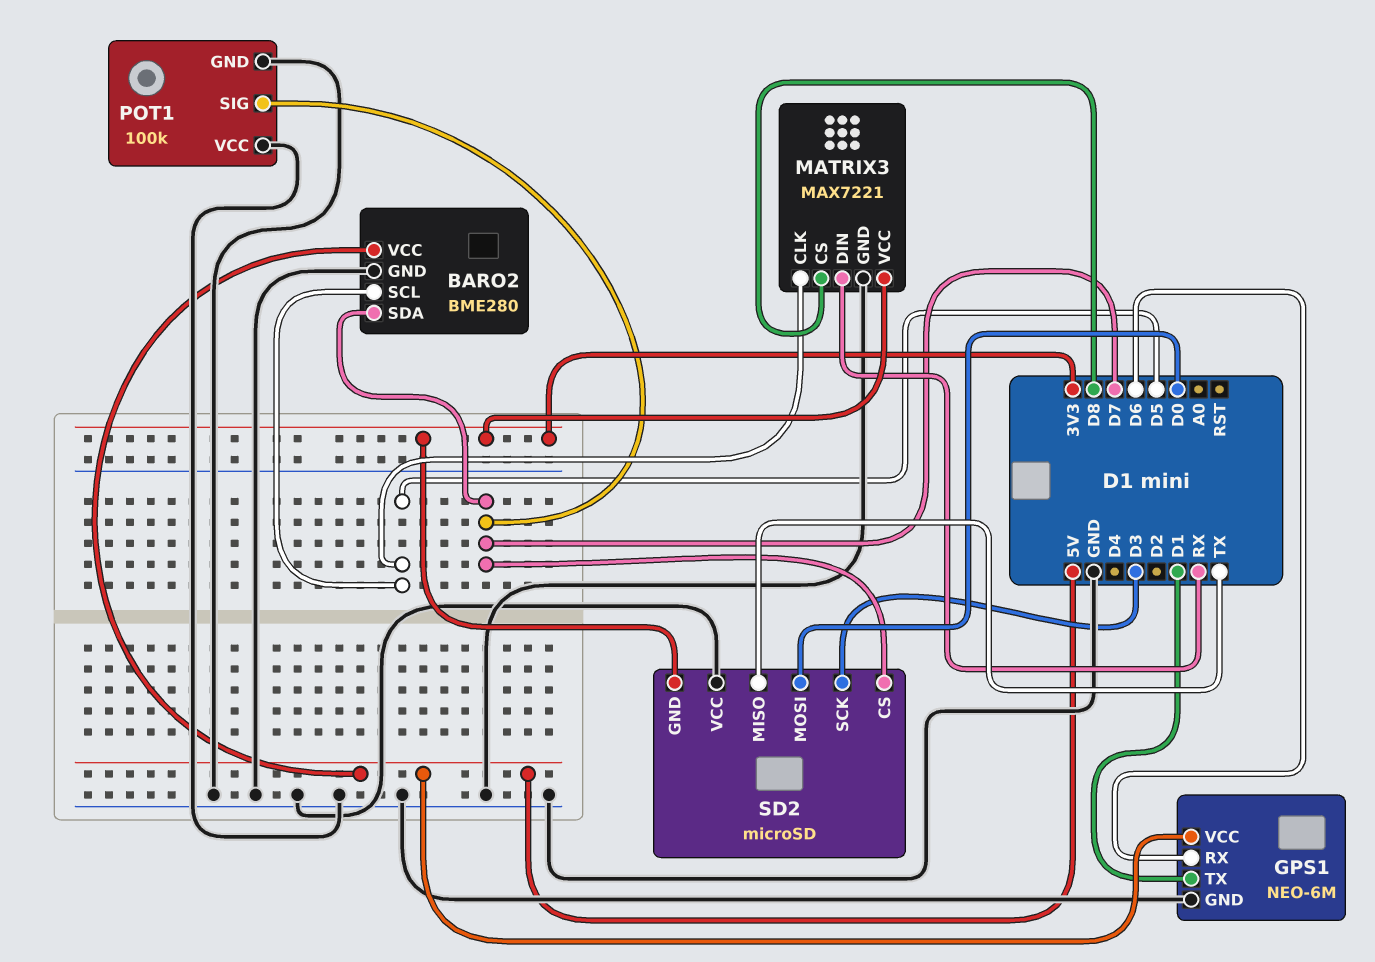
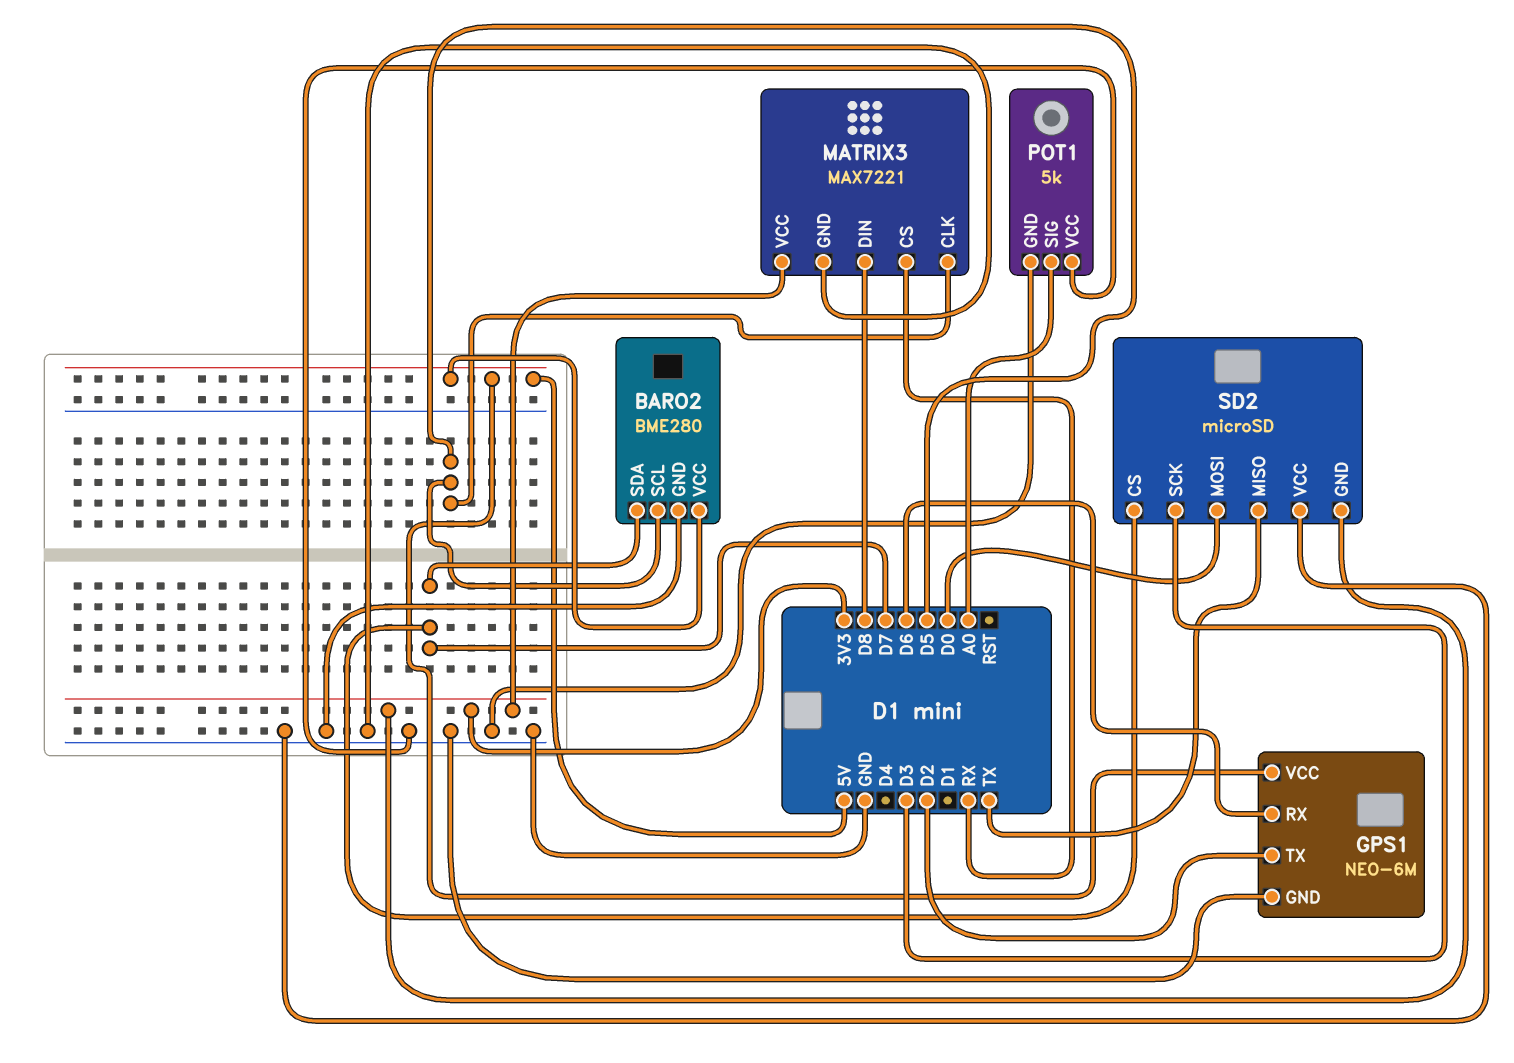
GPS1 pin TX: D1 -> D2
MATRIX3 pin CS: D8 -> RX
MATRIX3 pin DIN: RX -> D8
POT1: 100k -> 5k
POT1 pin SIG: D7 -> A0

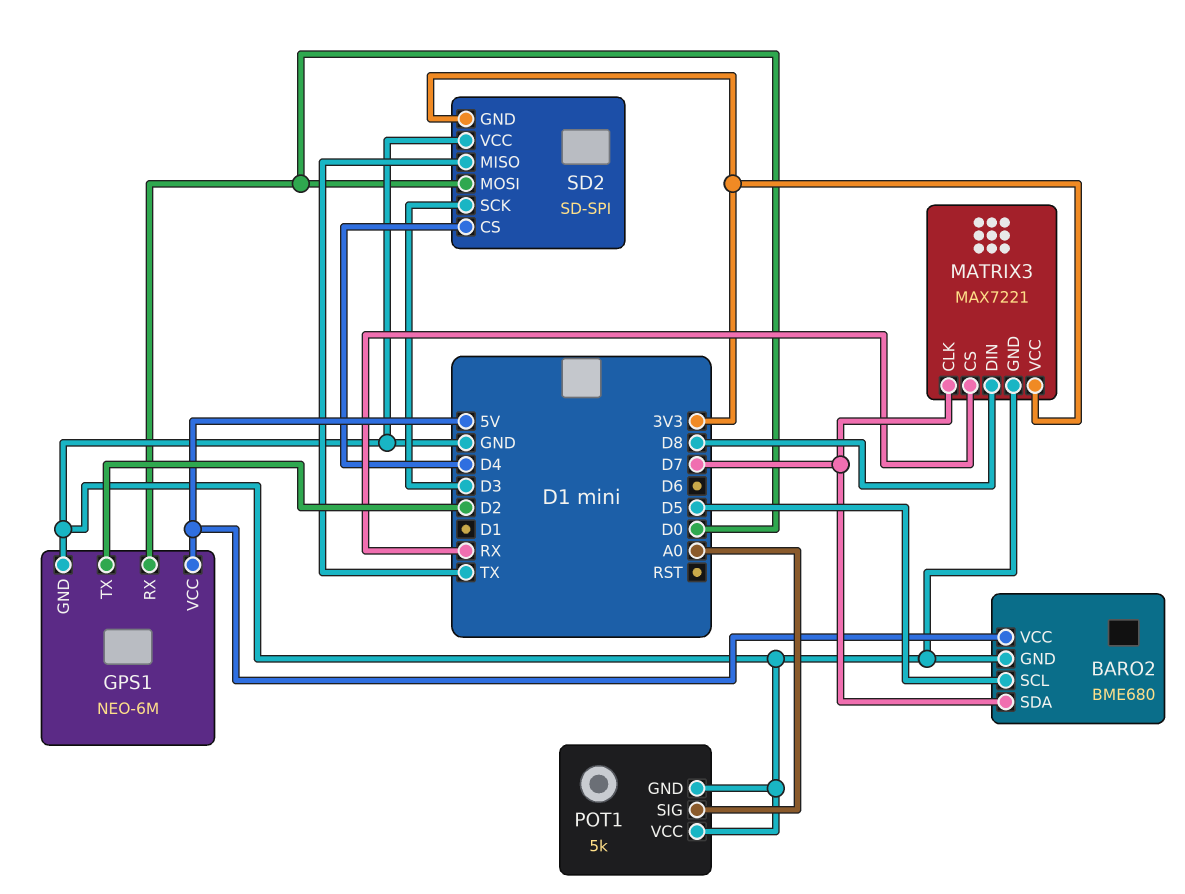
BARO2: BME280 -> BME680
GPS1 pin RX: D6 -> D0
MATRIX3 pin CLK: D5 -> D7
SD2: microSD -> SD-SPI
SD2 pin CS: D7 -> D4

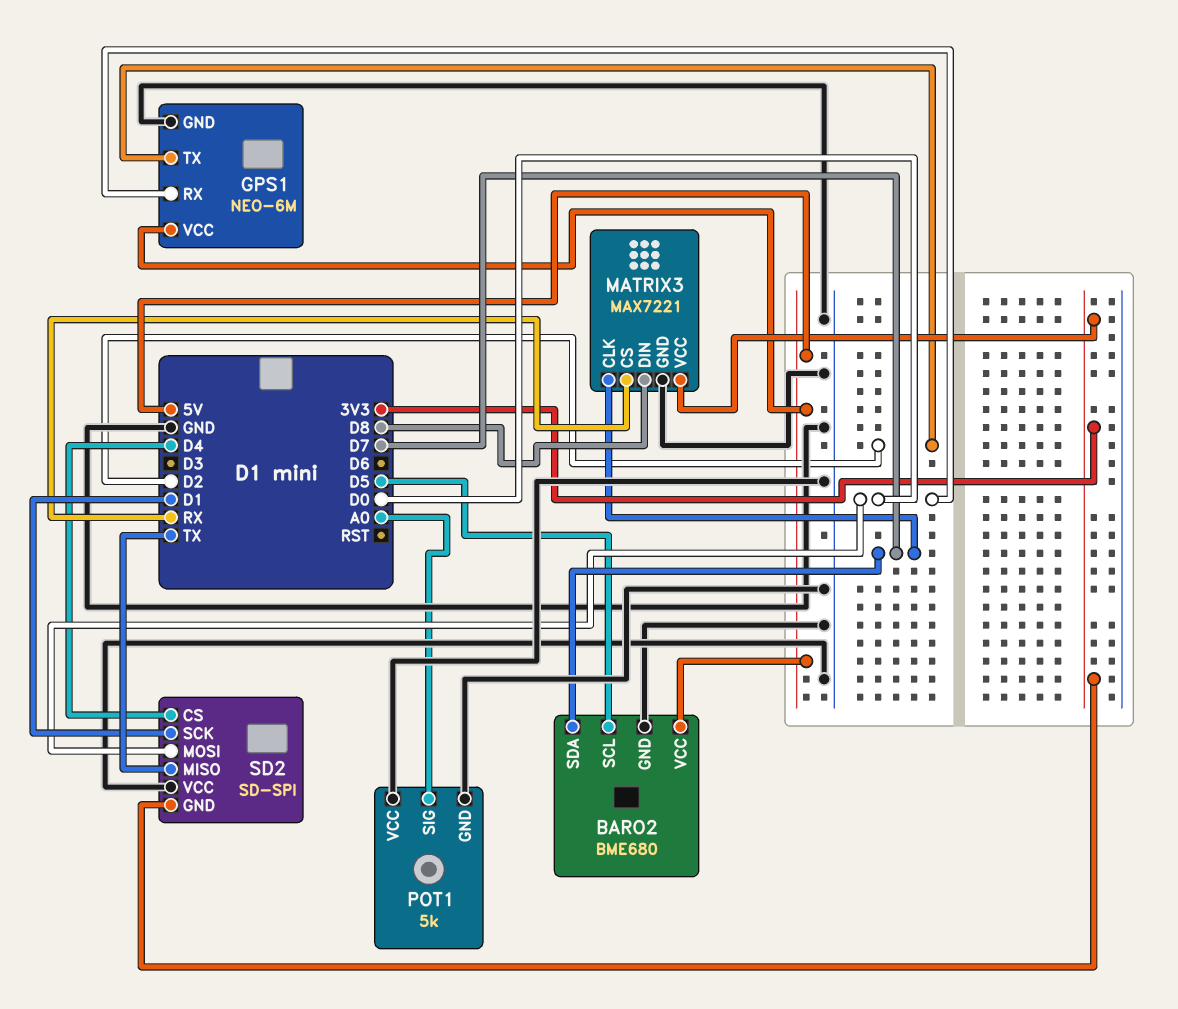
SD2 pin SCK: D3 -> D1

